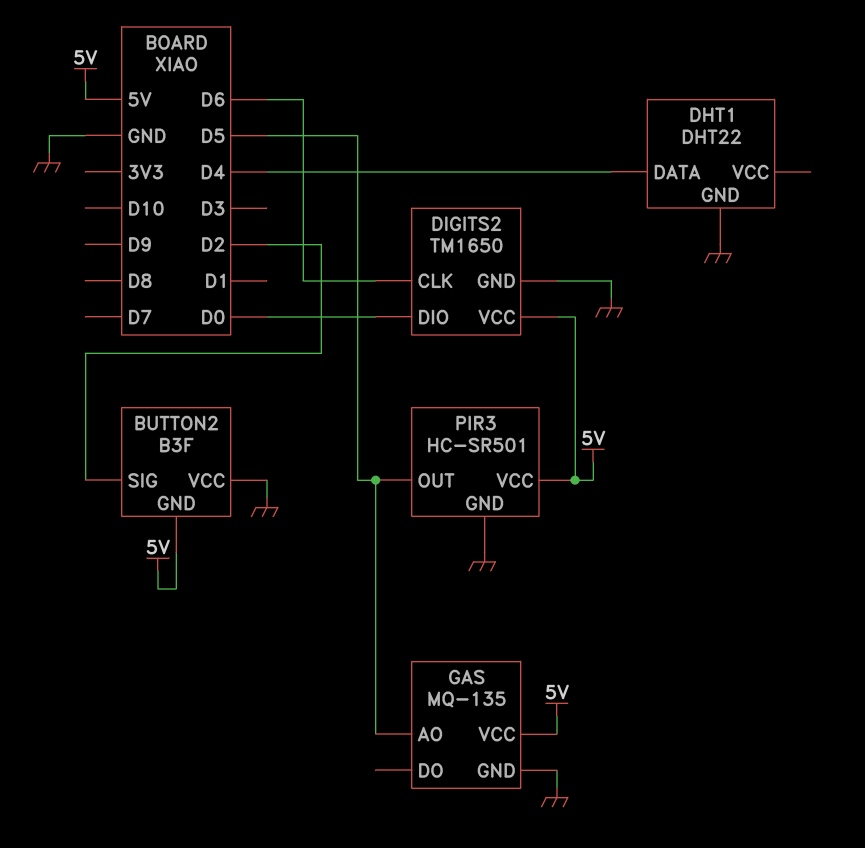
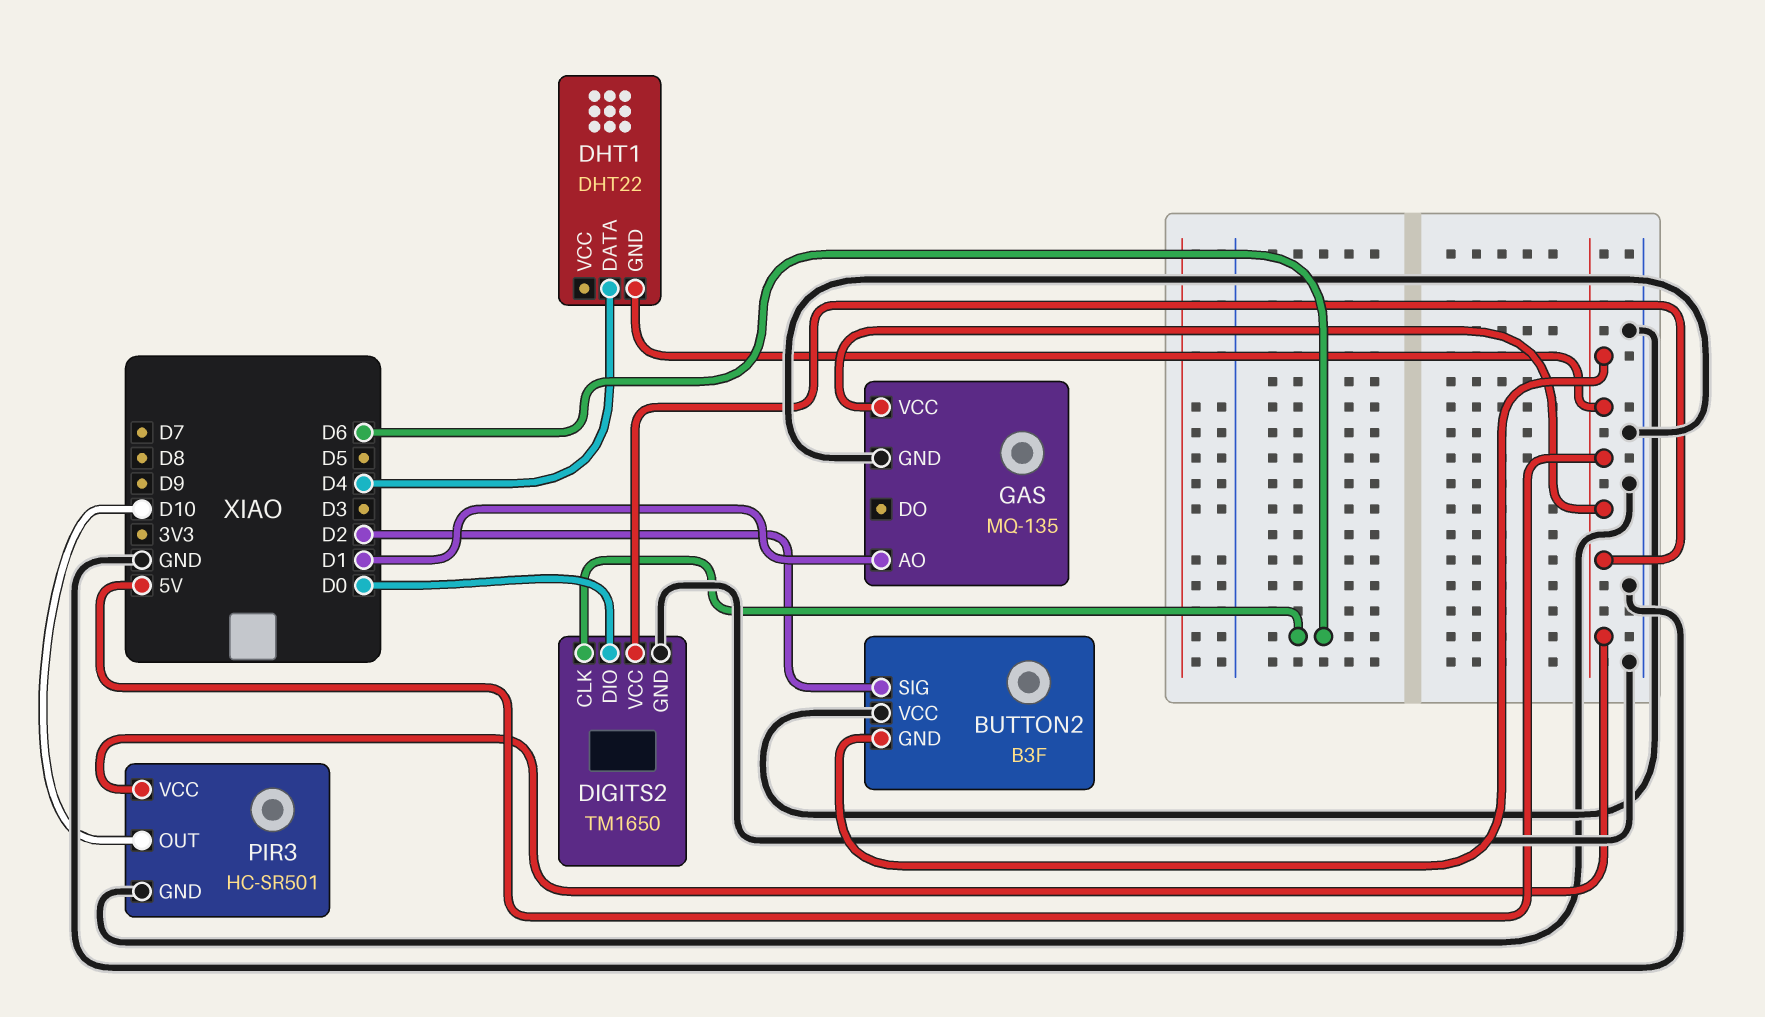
DHT1 pin GND: GND -> 5V
GAS pin AO: D5 -> D1
PIR3 pin OUT: D5 -> D10

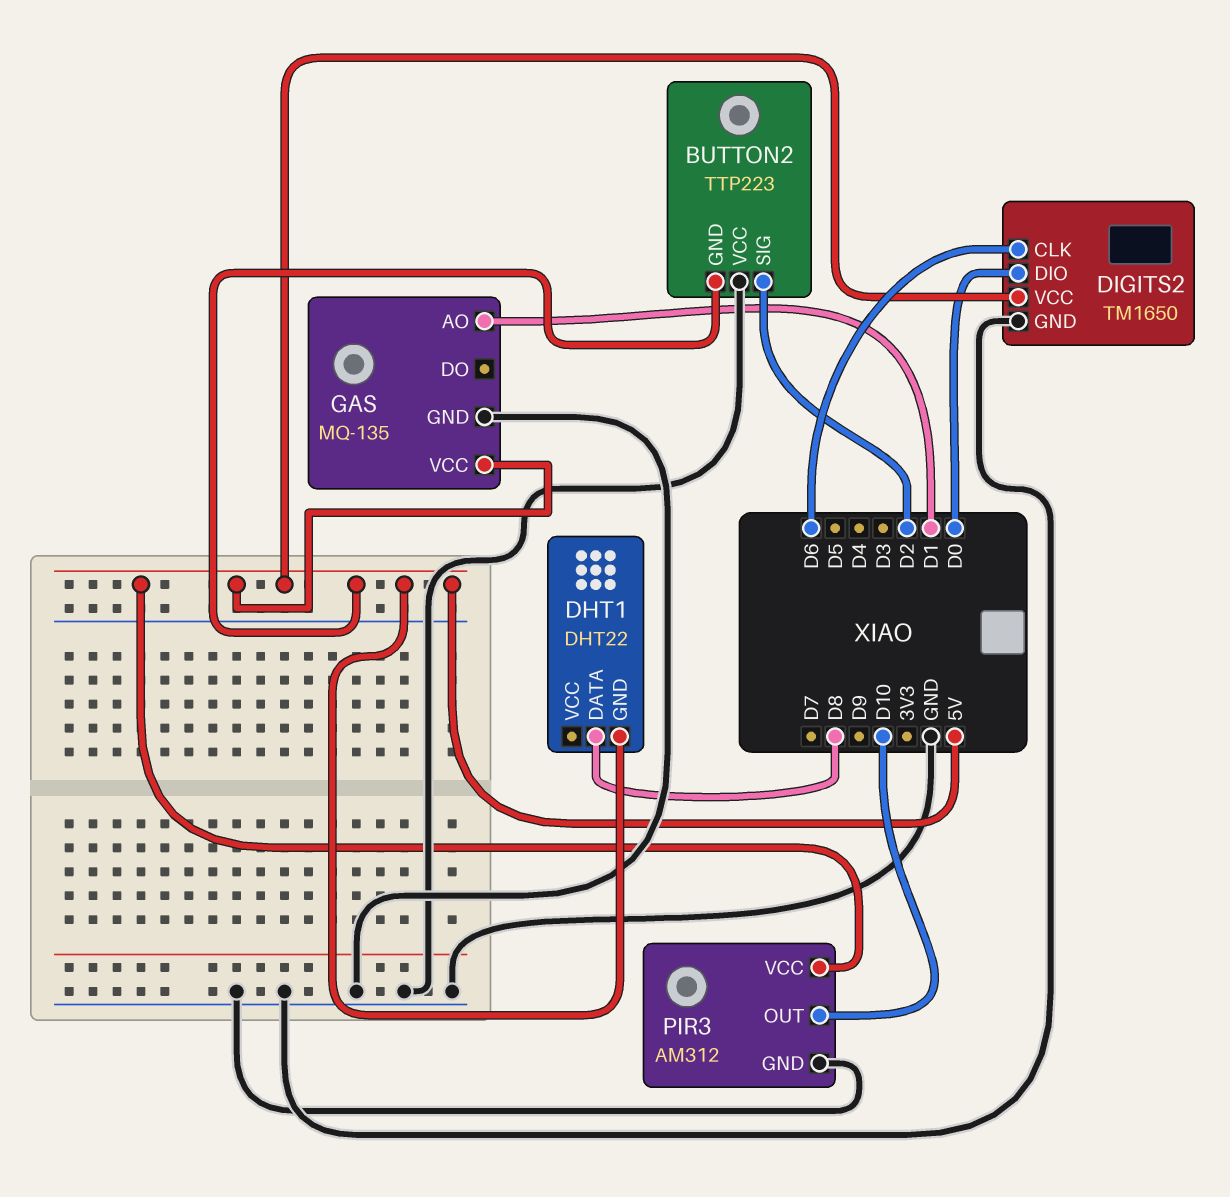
BUTTON2: B3F -> TTP223
DHT1 pin DATA: D4 -> D8
PIR3: HC-SR501 -> AM312

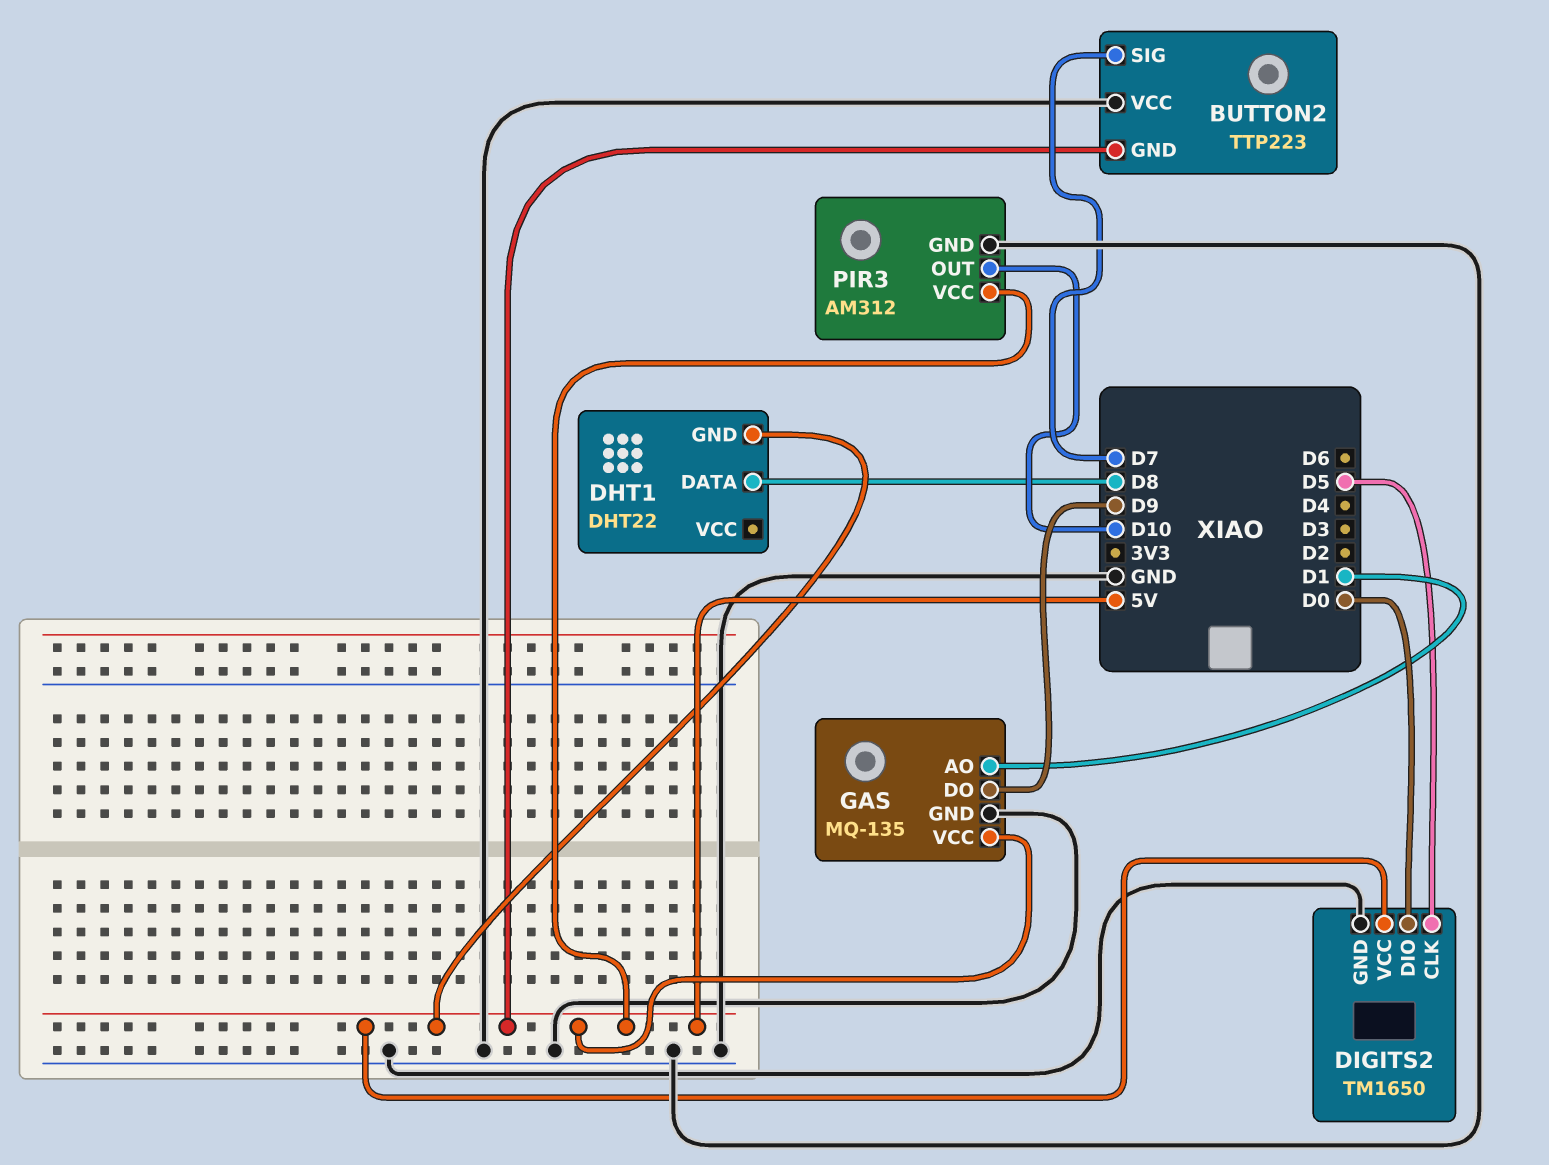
BUTTON2 pin SIG: D2 -> D7
DIGITS2 pin CLK: D6 -> D5
GAS pin DO: none -> D9

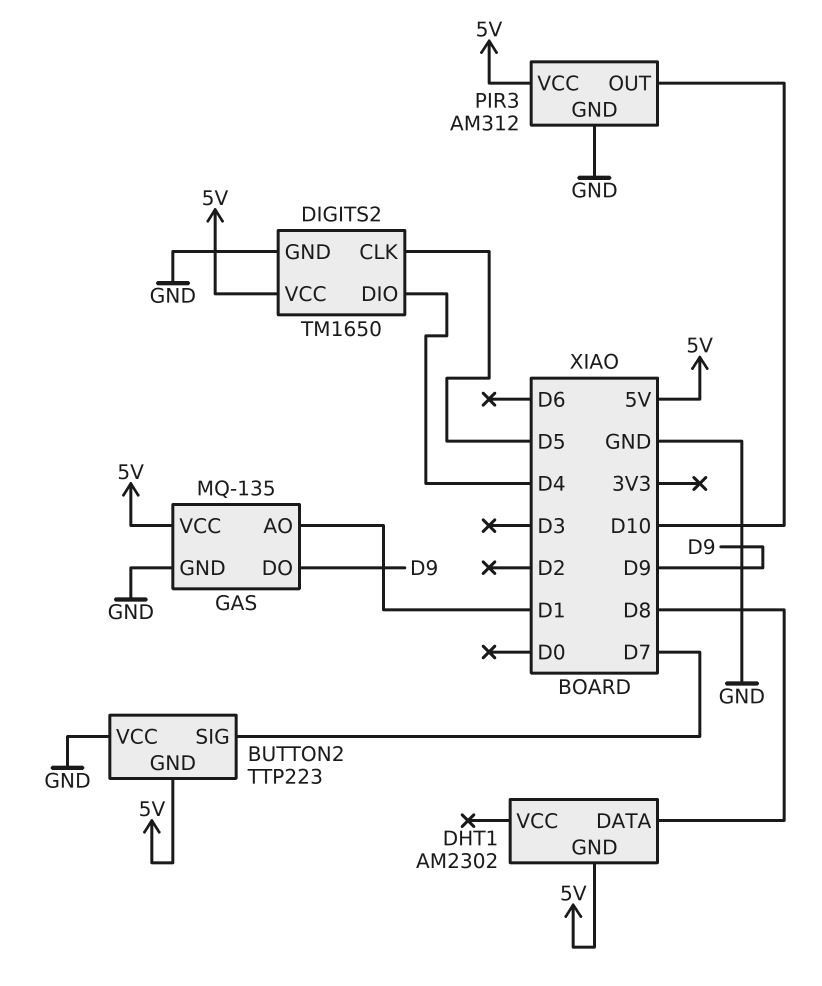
DHT1: DHT22 -> AM2302
DIGITS2 pin DIO: D0 -> D4

